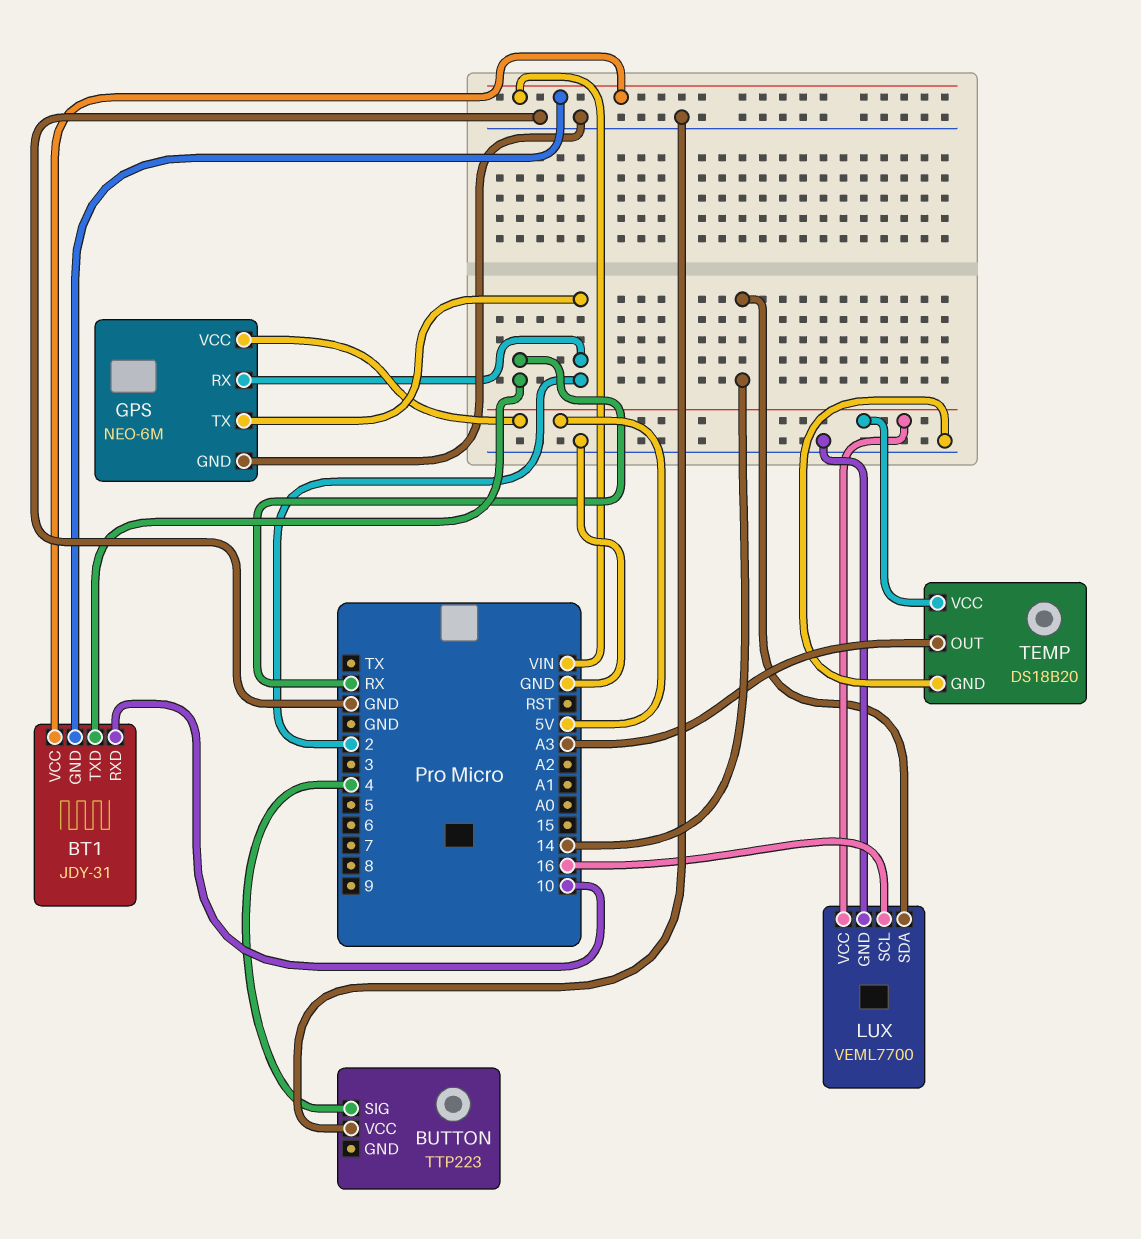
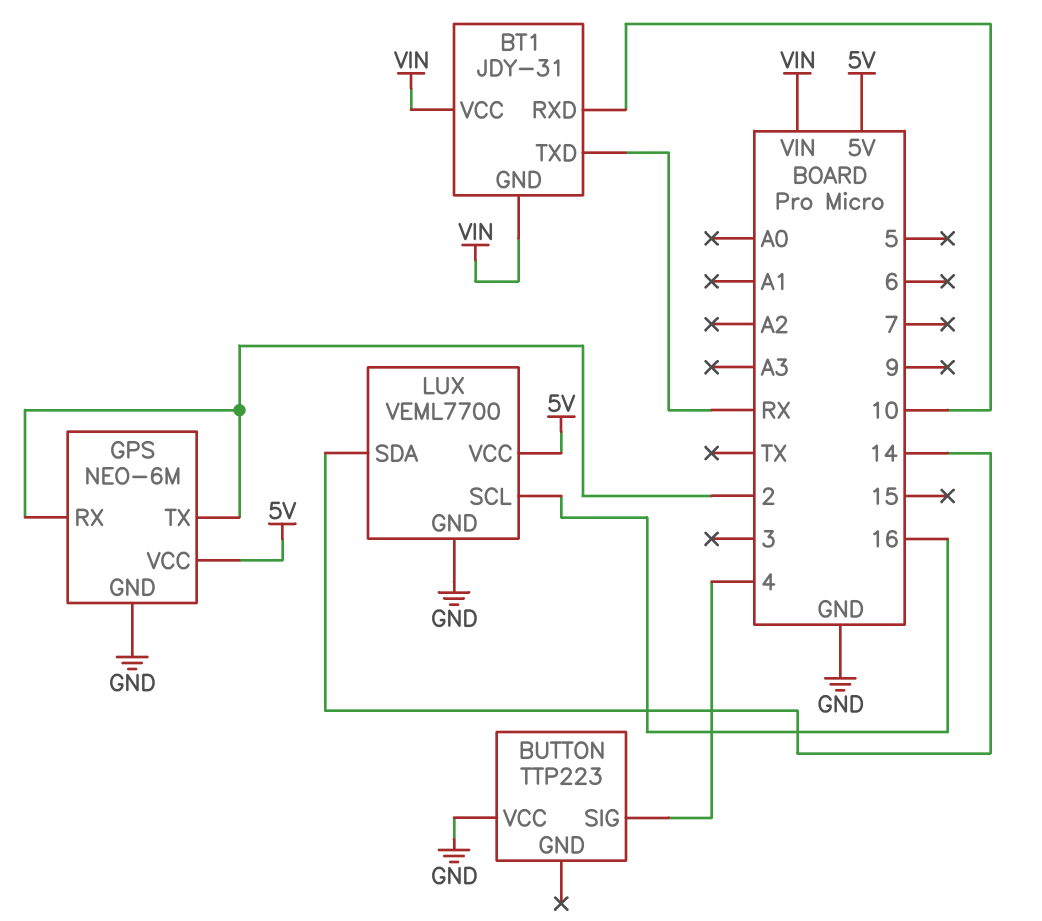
TEMP: DS18B20 -> none
TEMP pin GND: GND -> none
TEMP pin OUT: A3 -> none
TEMP pin VCC: 5V -> none

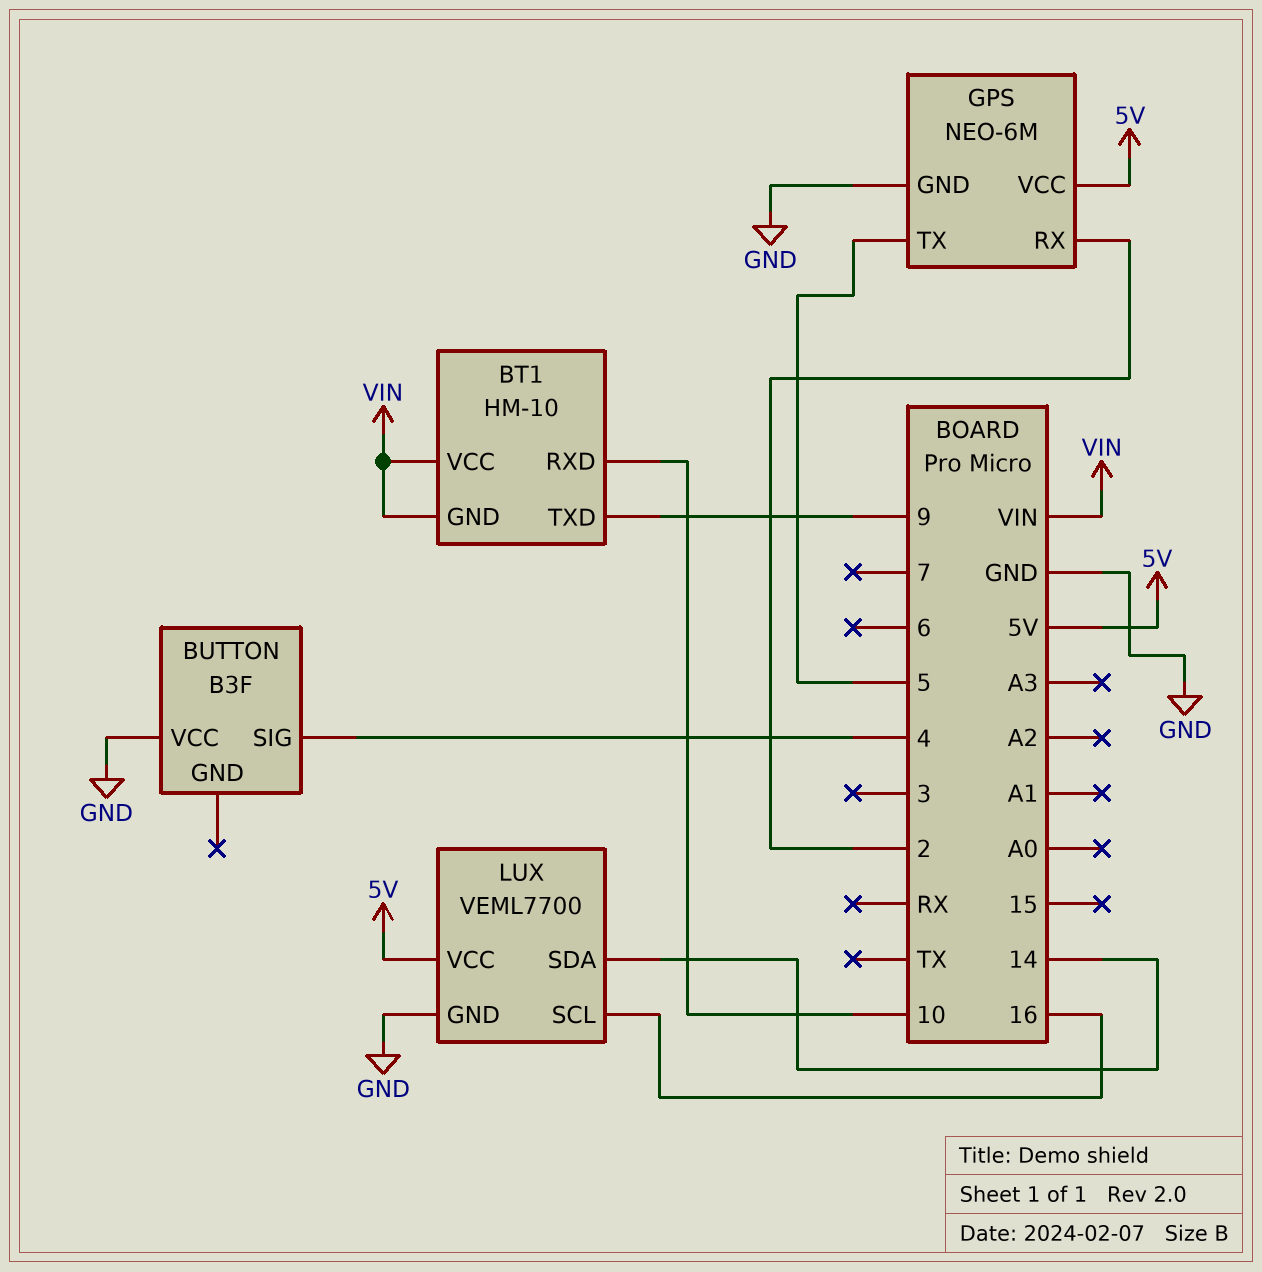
BT1: JDY-31 -> HM-10
BT1 pin TXD: RX -> 9
BUTTON: TTP223 -> B3F
GPS pin TX: 2 -> 5

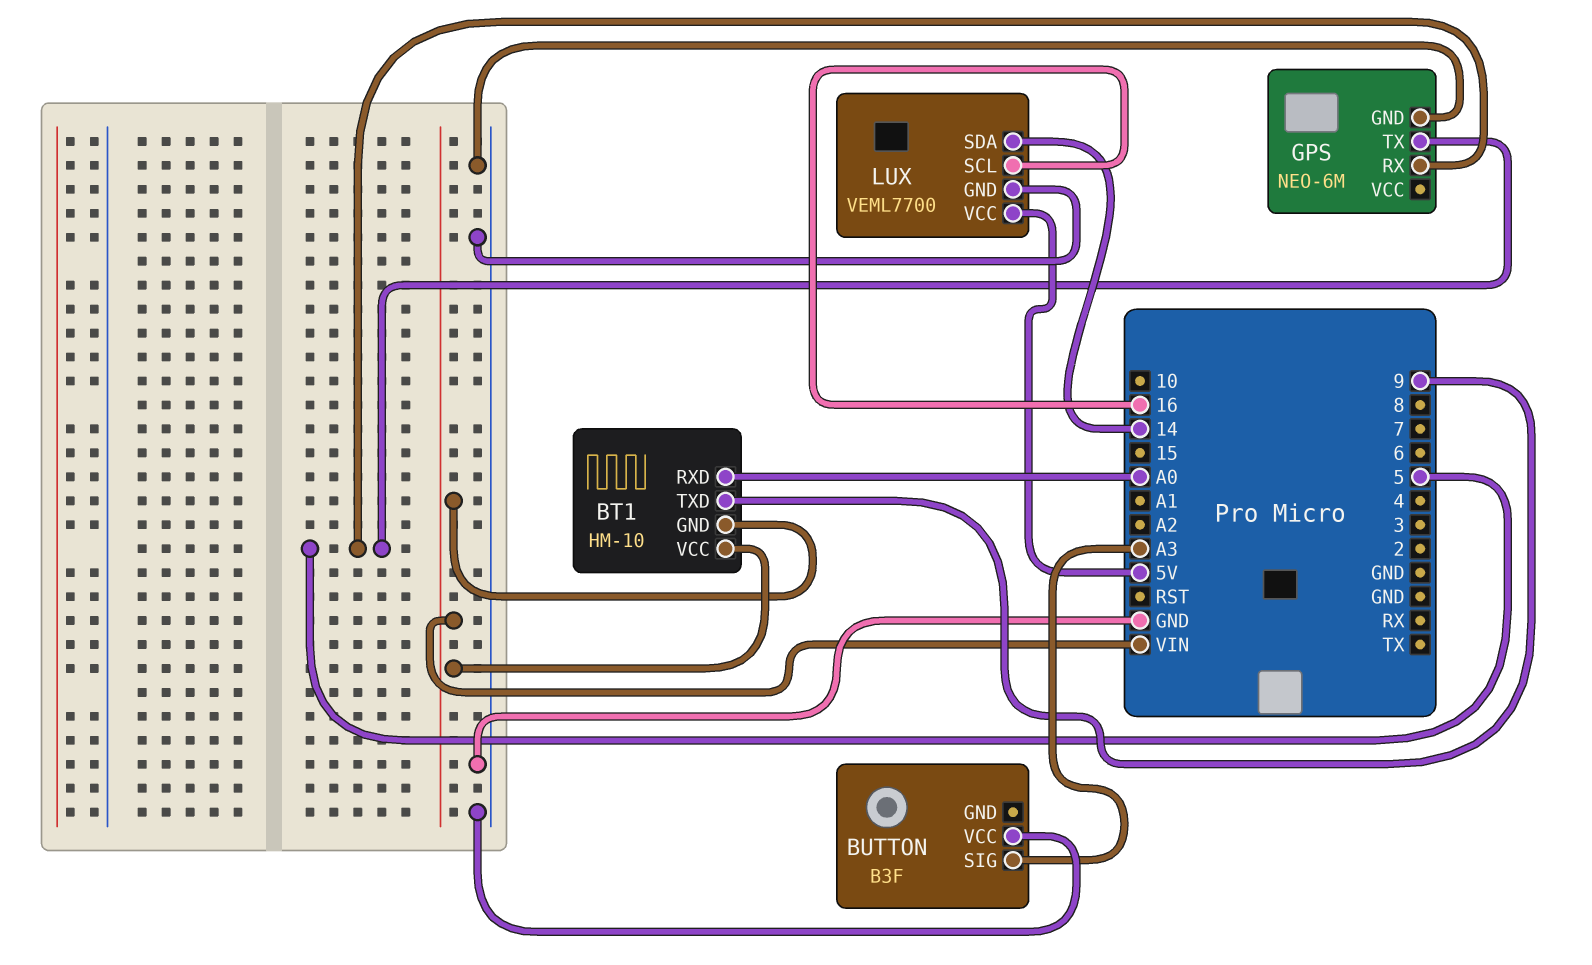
BT1 pin RXD: 10 -> A0
BUTTON pin SIG: 4 -> A3
GPS pin RX: 2 -> 5
GPS pin VCC: 5V -> none

